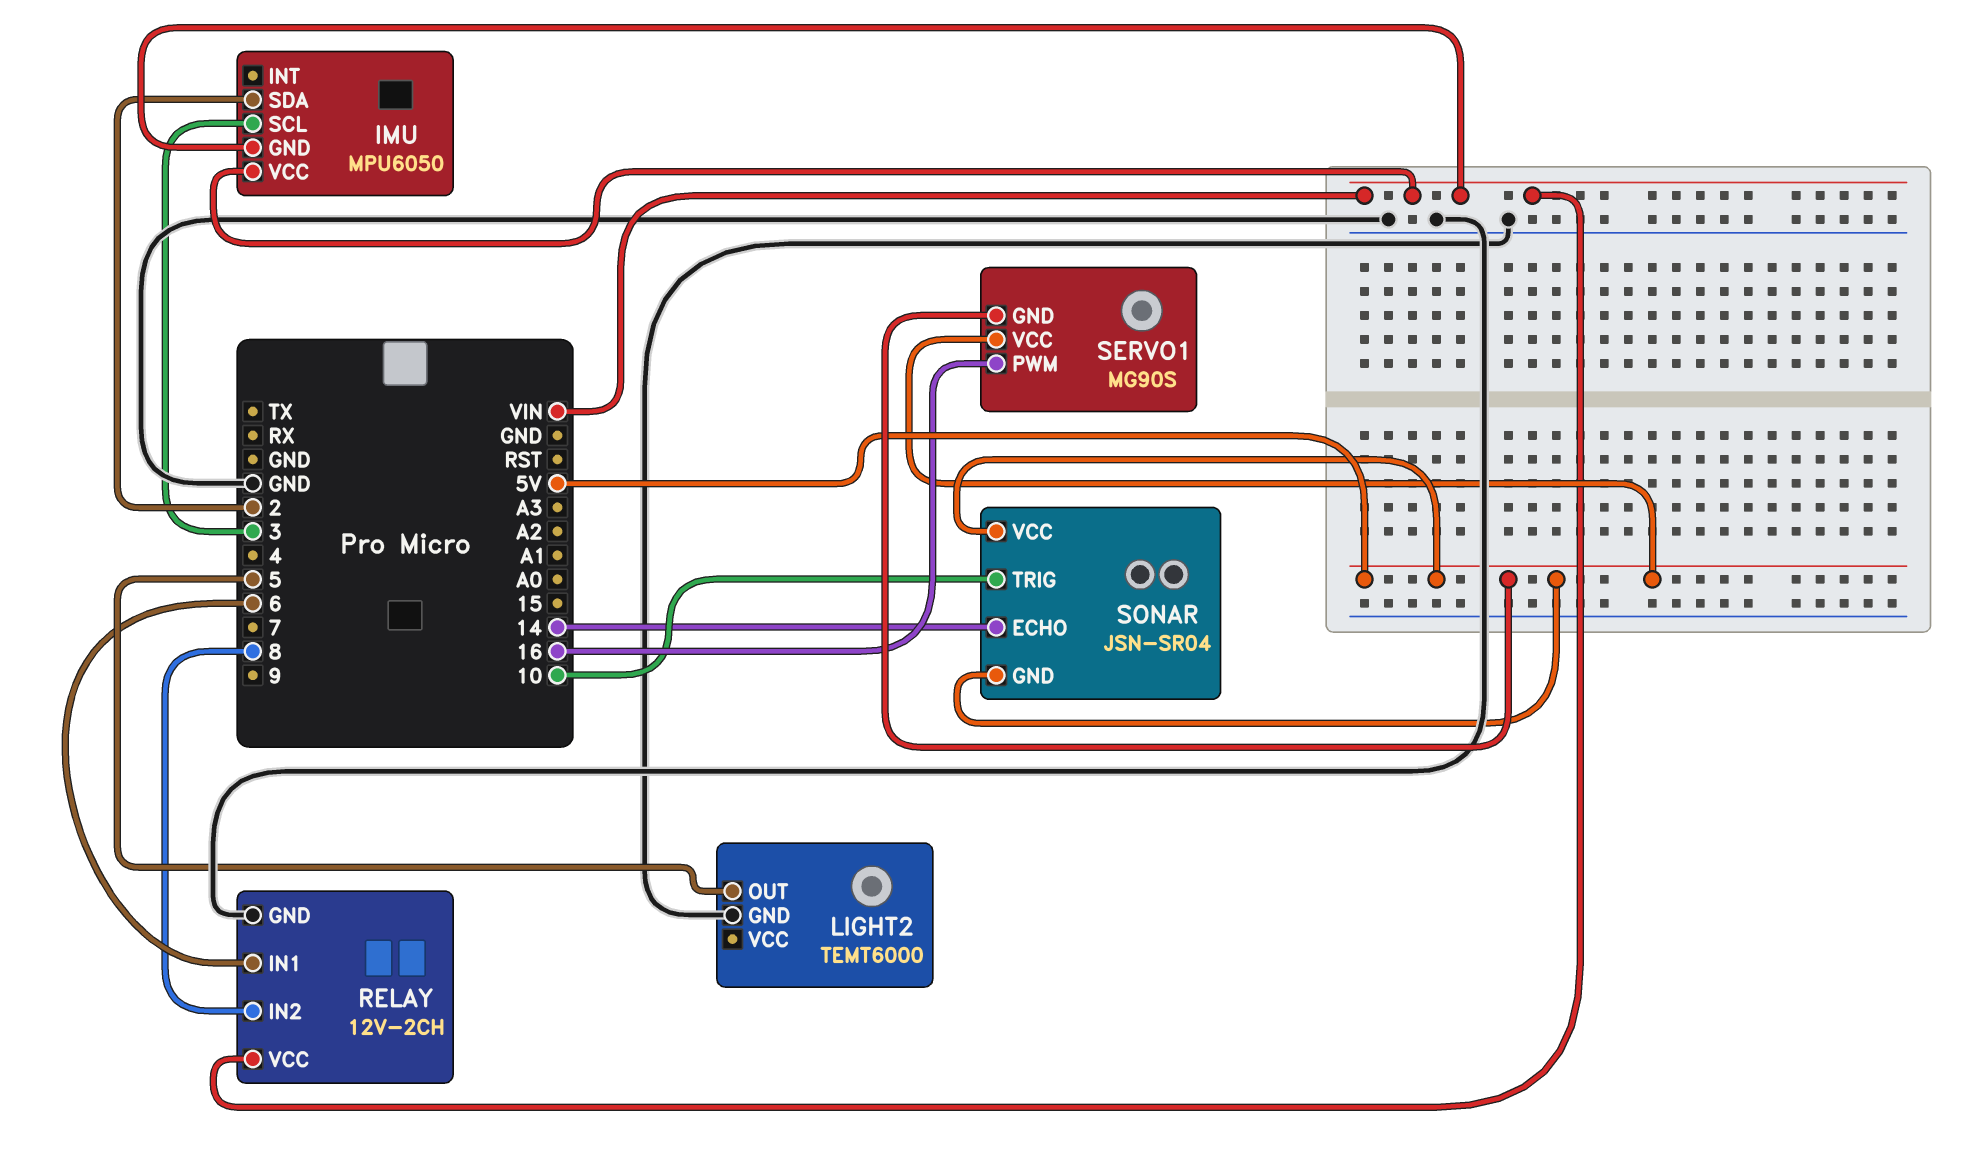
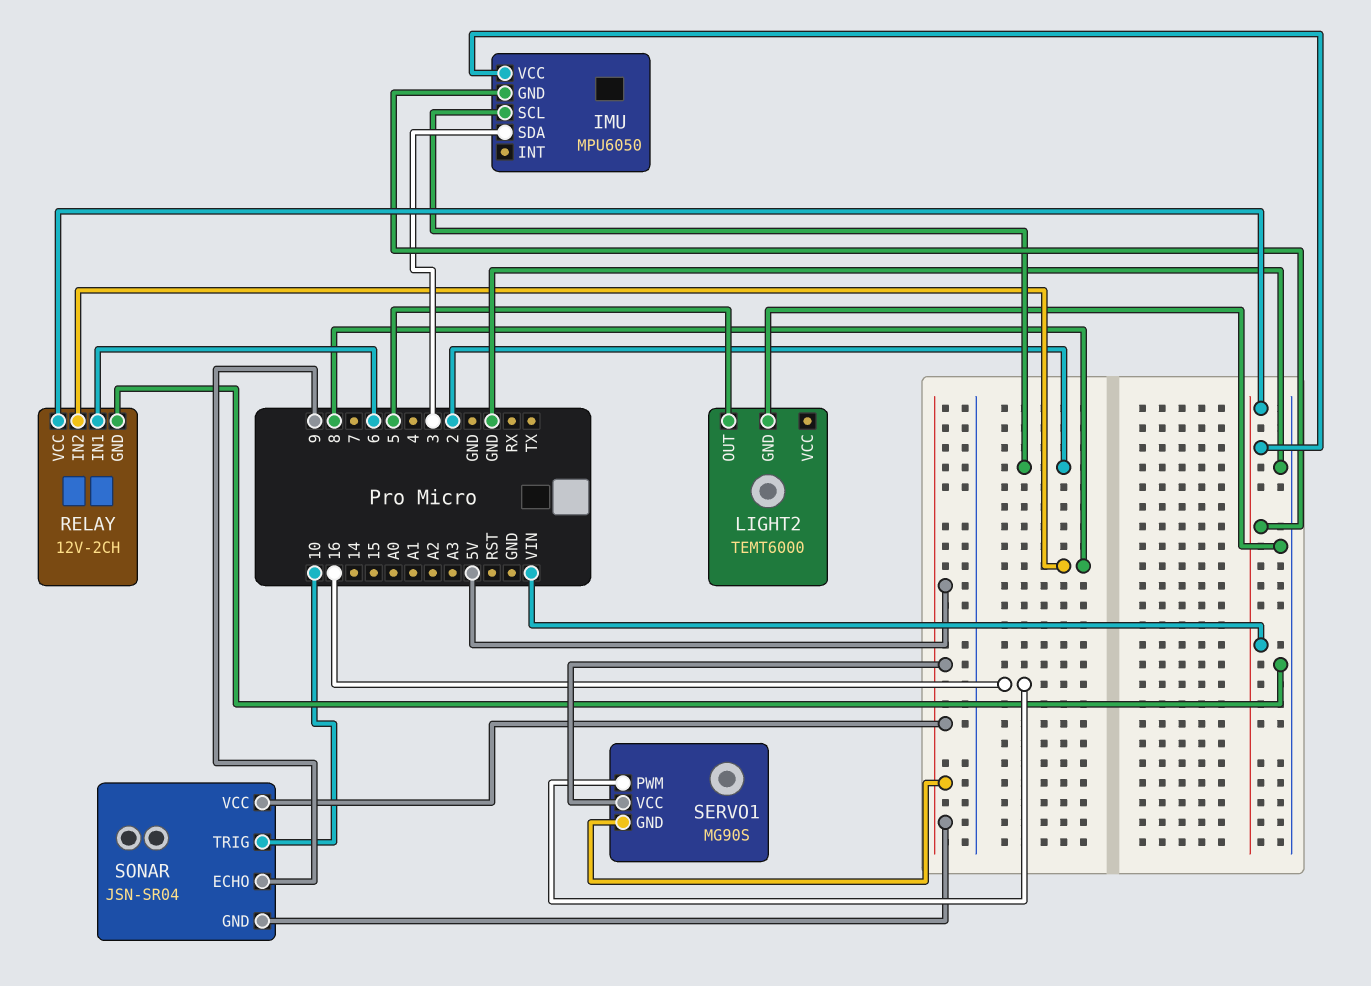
IMU pin SCL: 3 -> 2
IMU pin SDA: 2 -> 3
SONAR pin ECHO: 14 -> 9

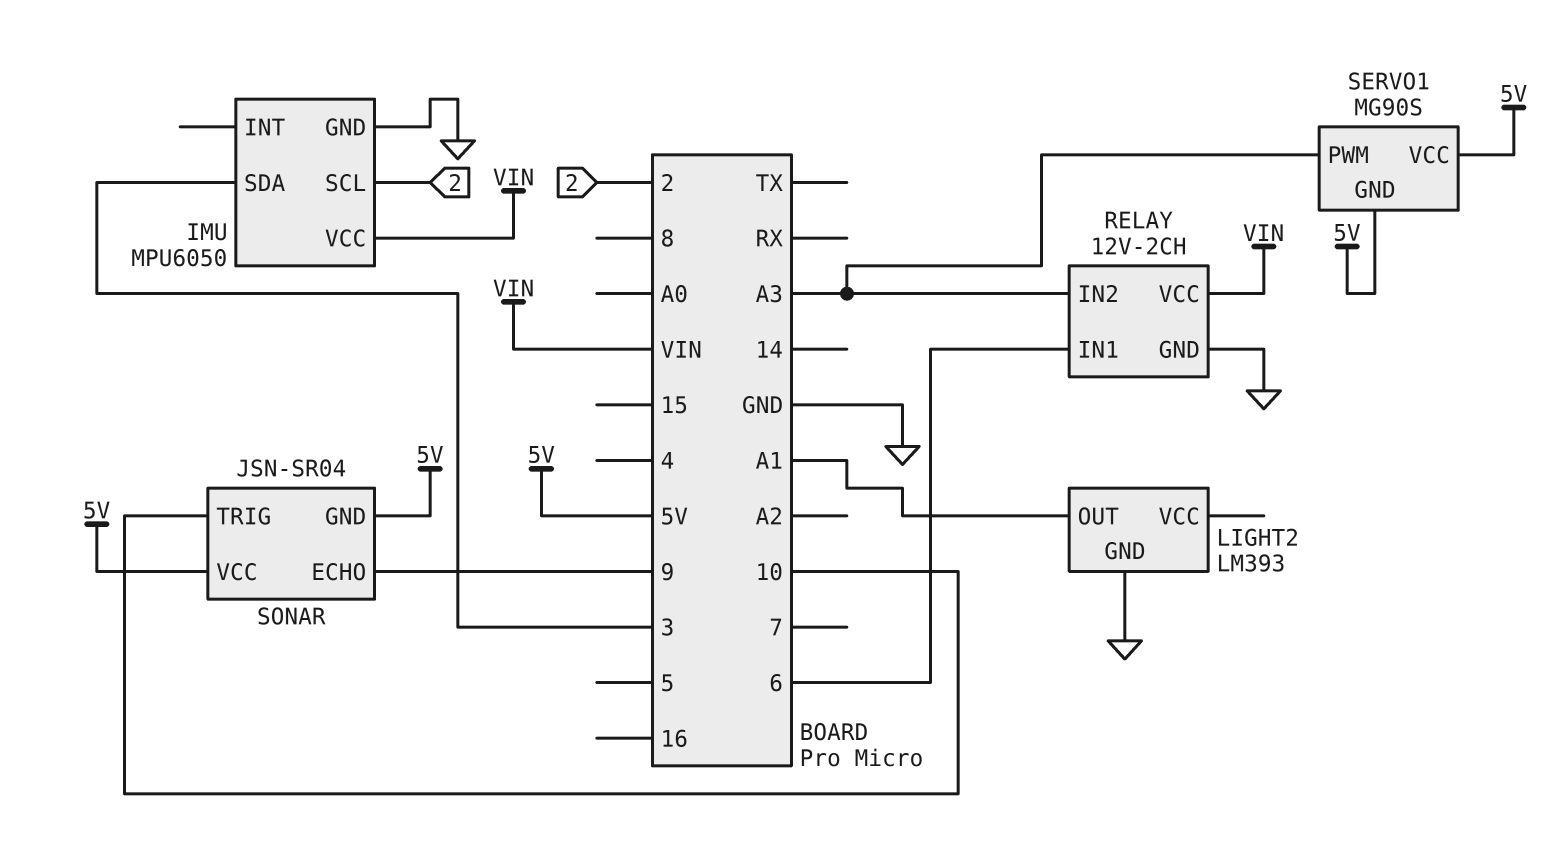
IMU pin GND: VIN -> GND
LIGHT2: TEMT6000 -> LM393
LIGHT2 pin OUT: 5 -> A1
RELAY pin IN2: 8 -> A3
SERVO1 pin PWM: 16 -> A3

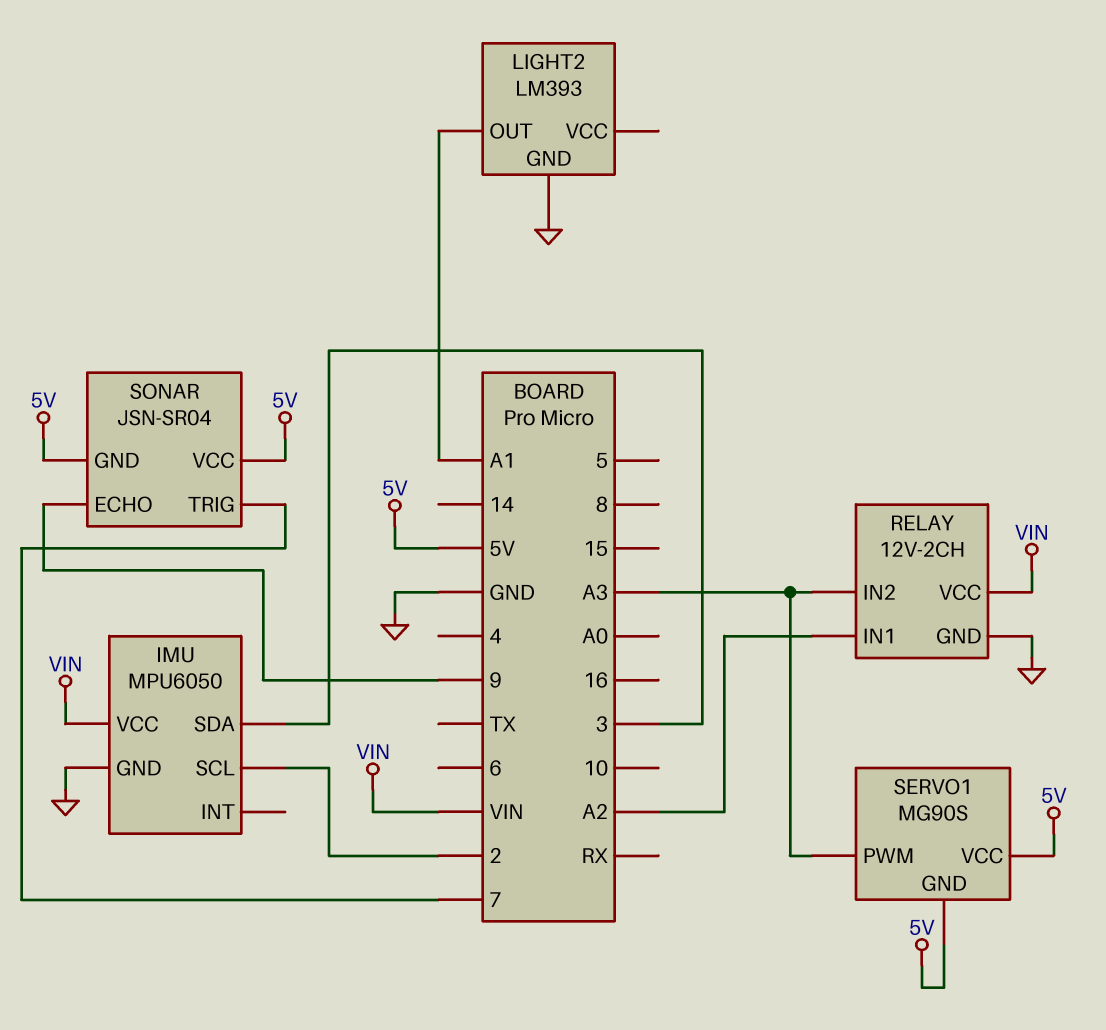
RELAY pin IN1: 6 -> A2
SONAR pin TRIG: 10 -> 7

